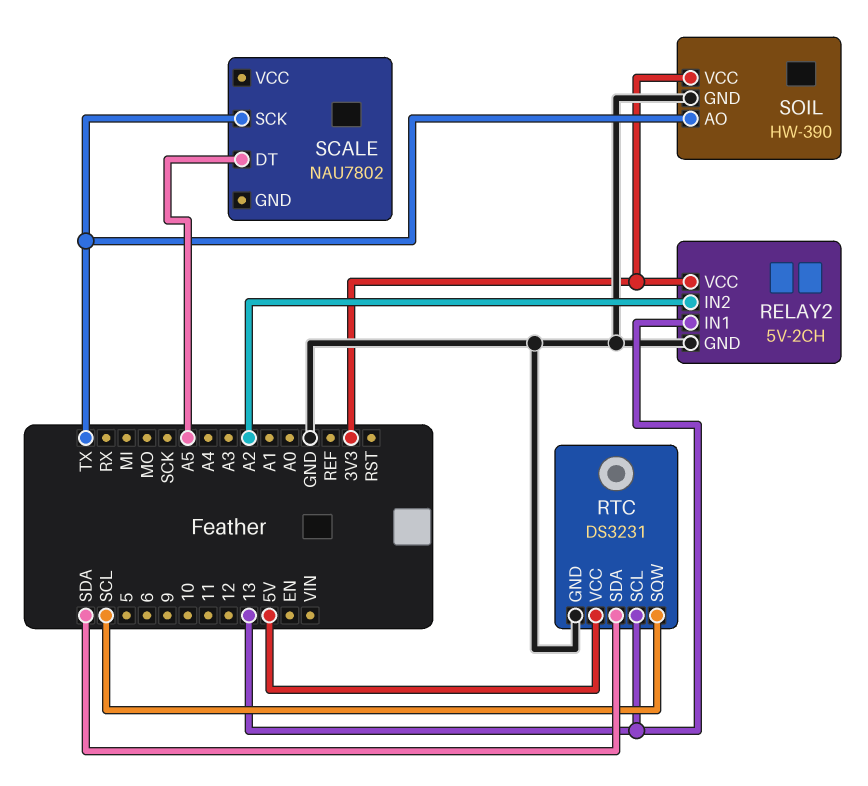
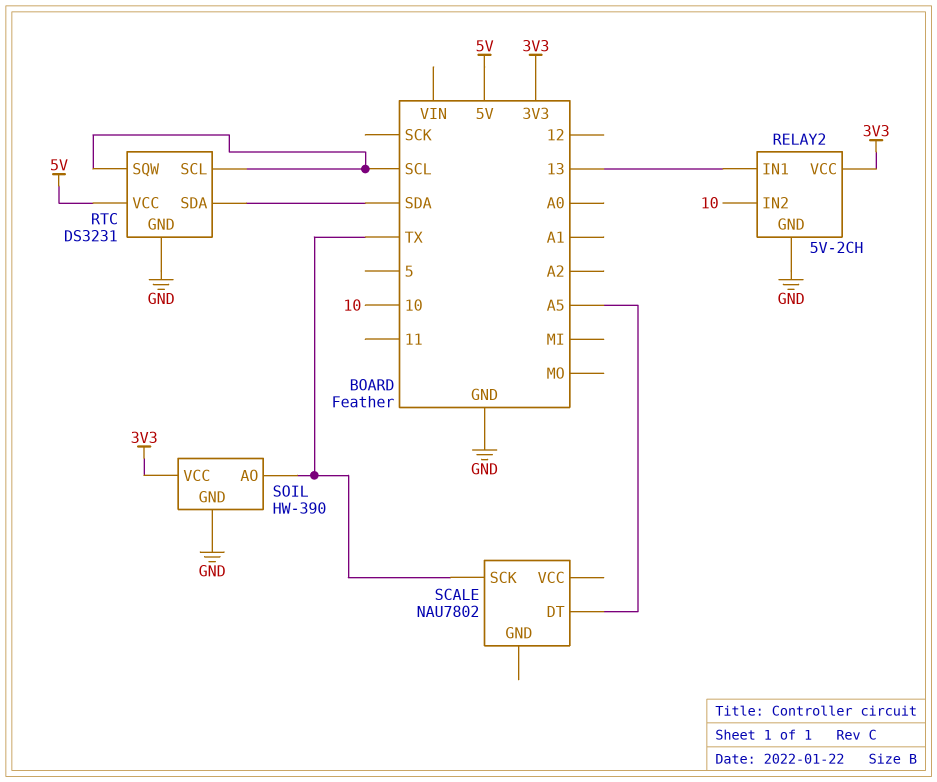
RELAY2 pin IN2: A2 -> 10
RTC pin SCL: 13 -> SCL

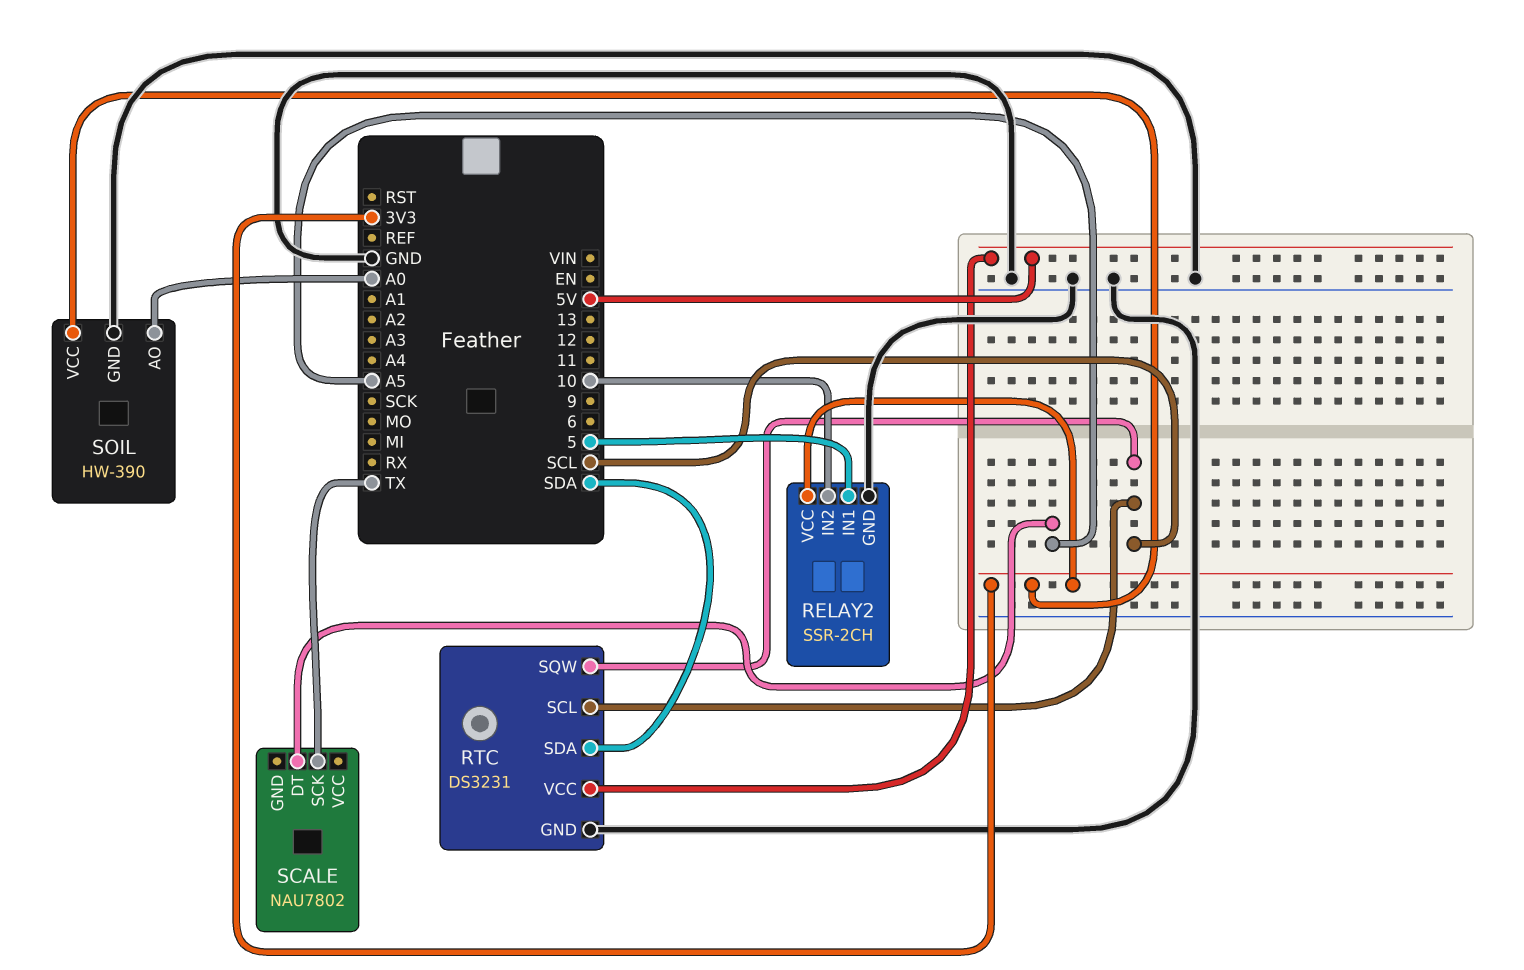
RELAY2: 5V-2CH -> SSR-2CH
RELAY2 pin IN1: 13 -> 5
SOIL pin AO: TX -> A0

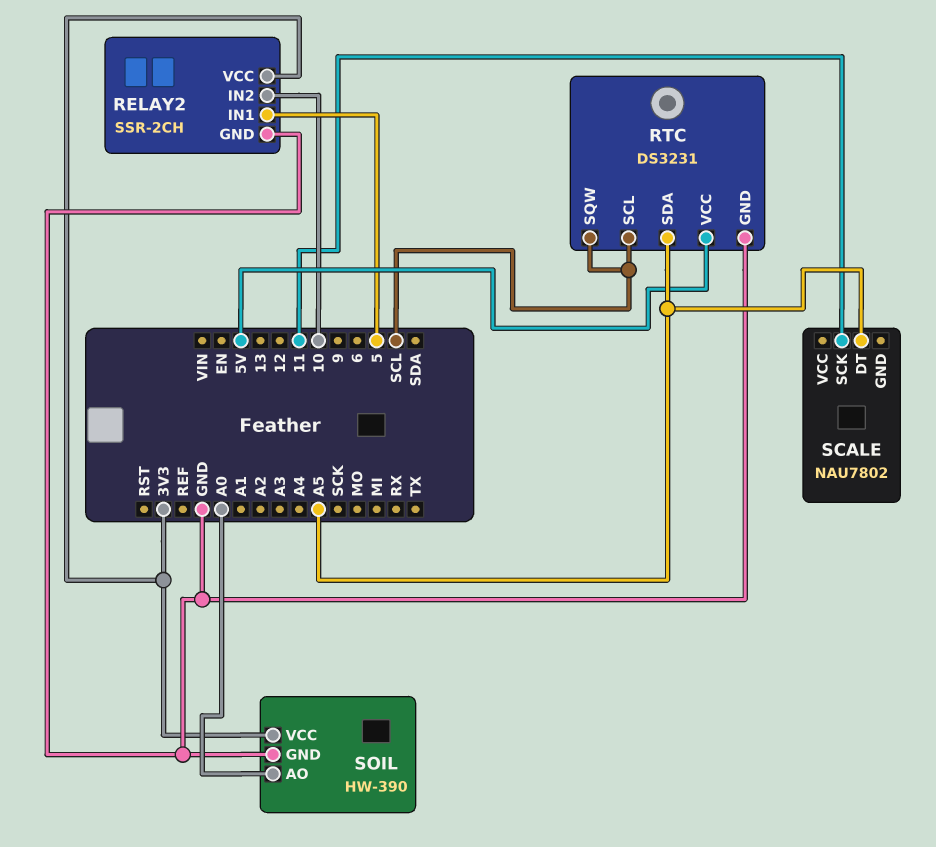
RTC pin SDA: SDA -> A5
SCALE pin SCK: TX -> 11

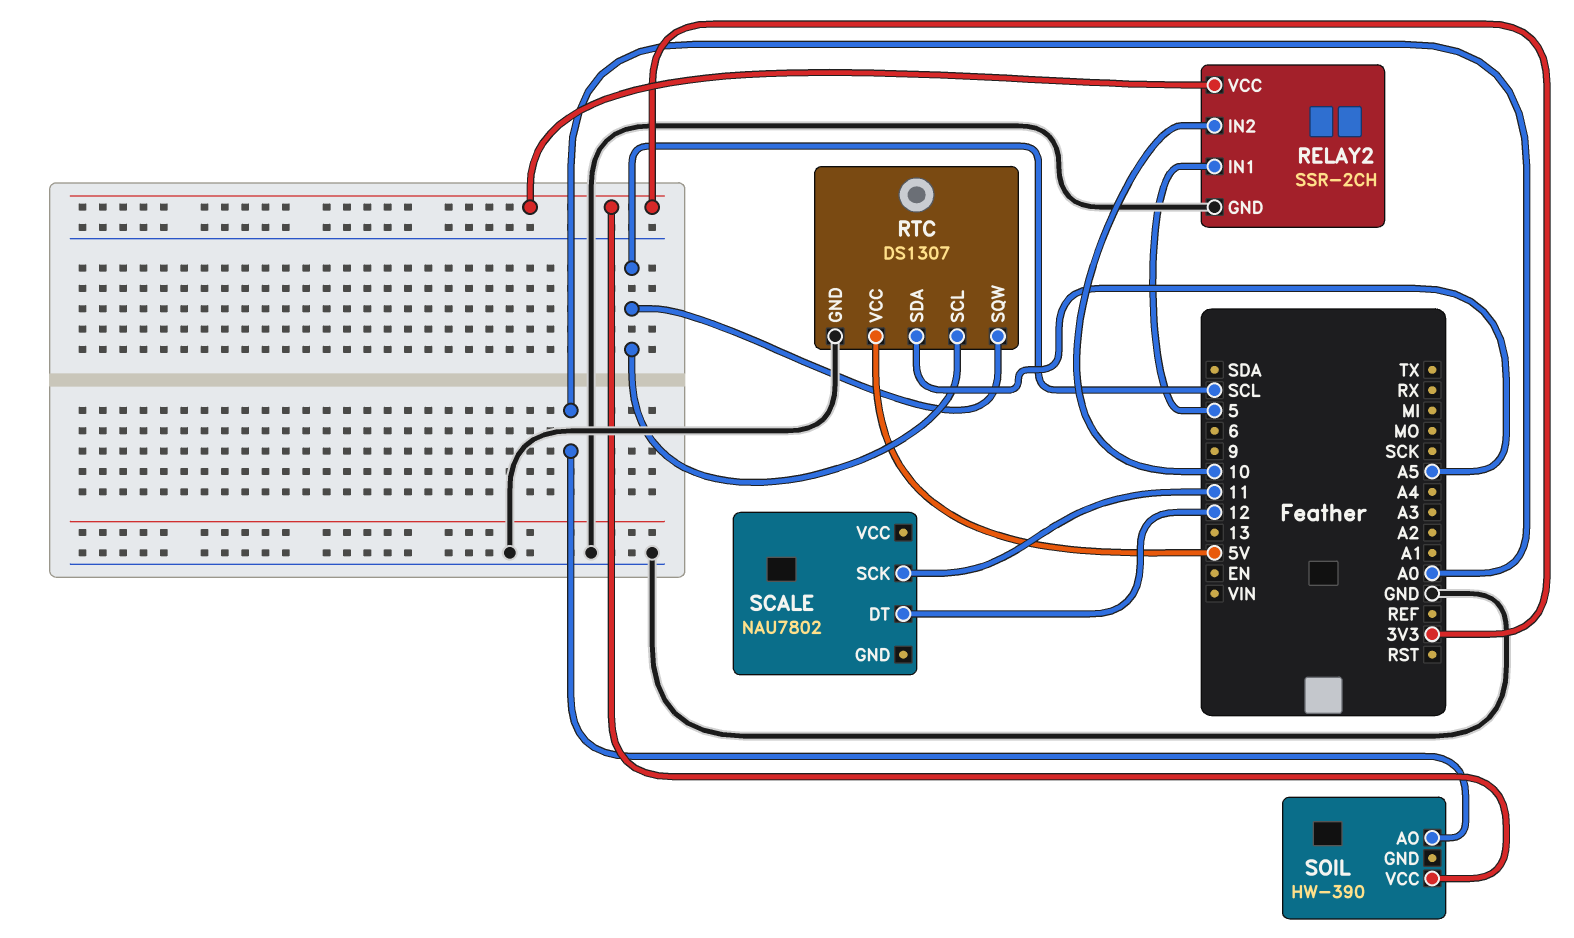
RTC: DS3231 -> DS1307
SCALE pin DT: A5 -> 12
SOIL pin GND: GND -> none

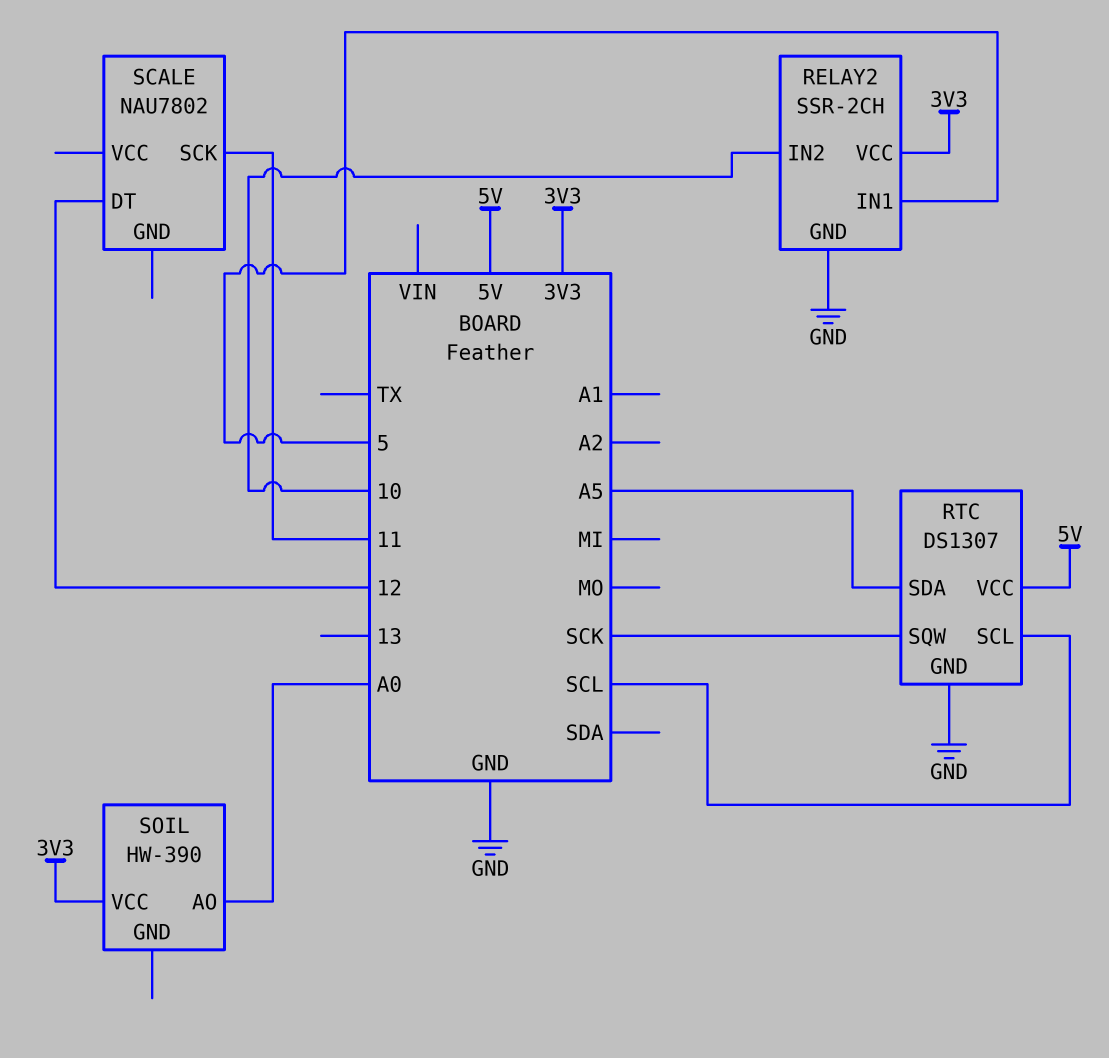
RTC pin SQW: SCL -> SCK

